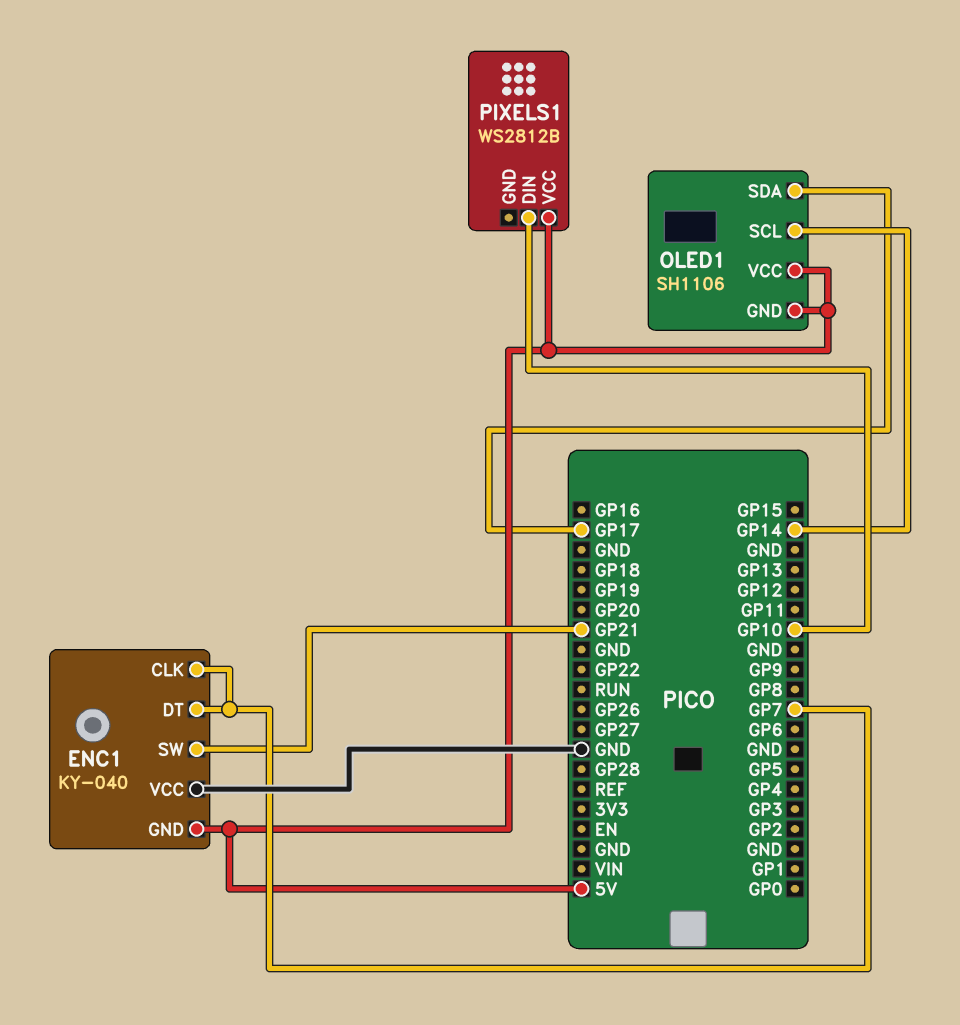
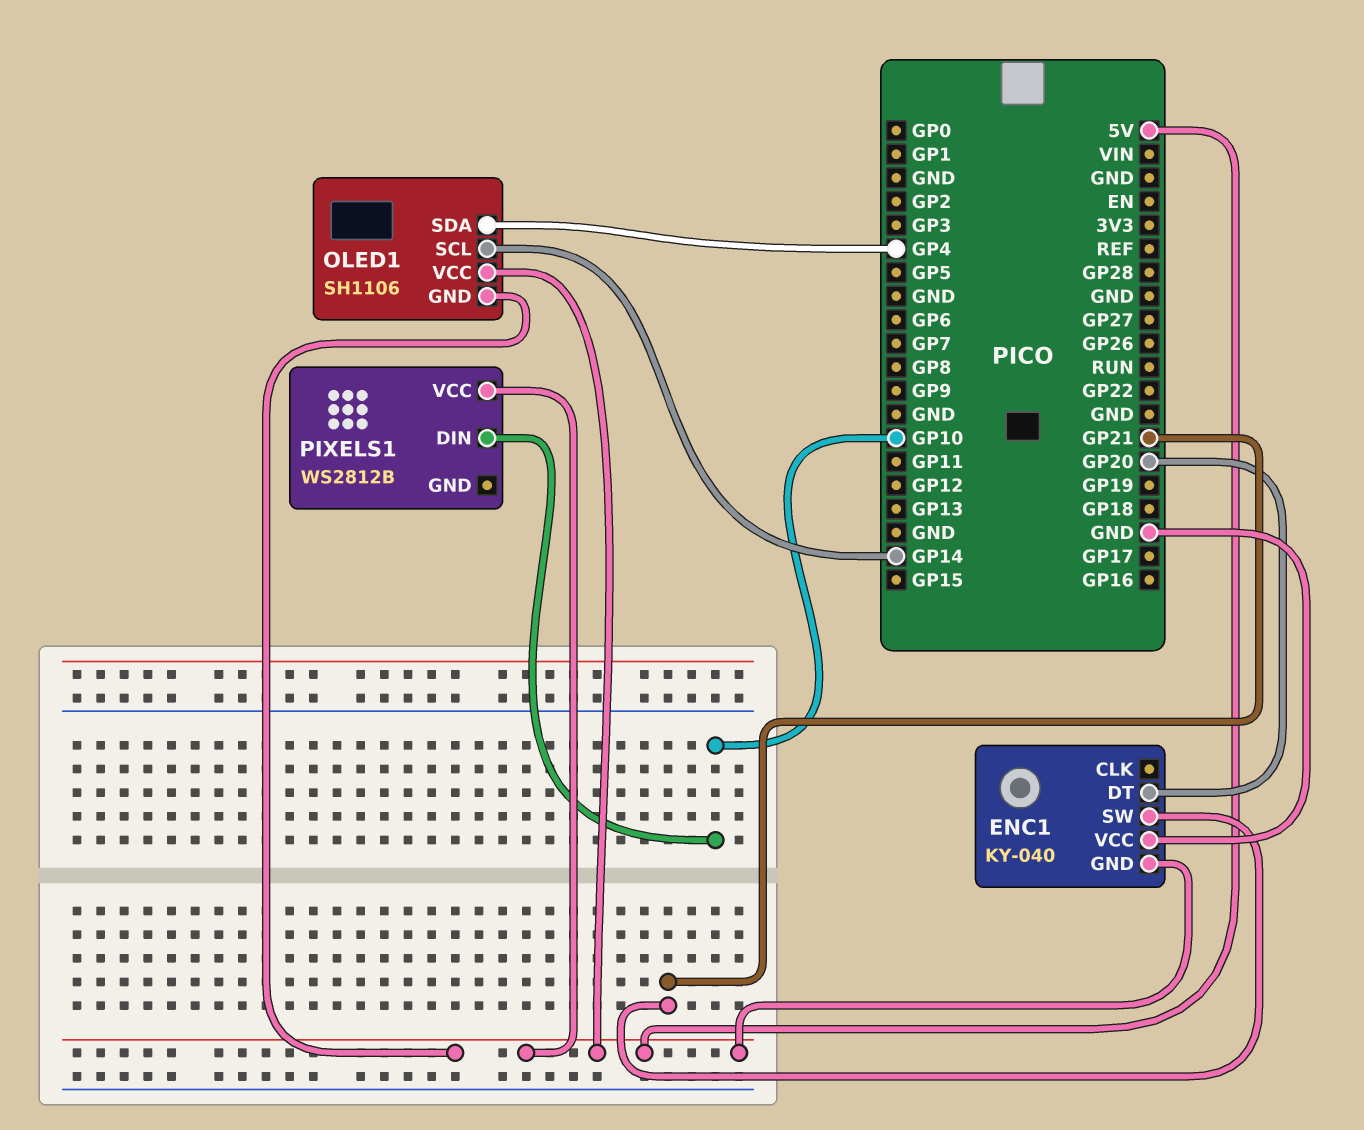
ENC1 pin CLK: GP7 -> none
ENC1 pin DT: GP7 -> GP20
OLED1 pin SDA: GP17 -> GP4

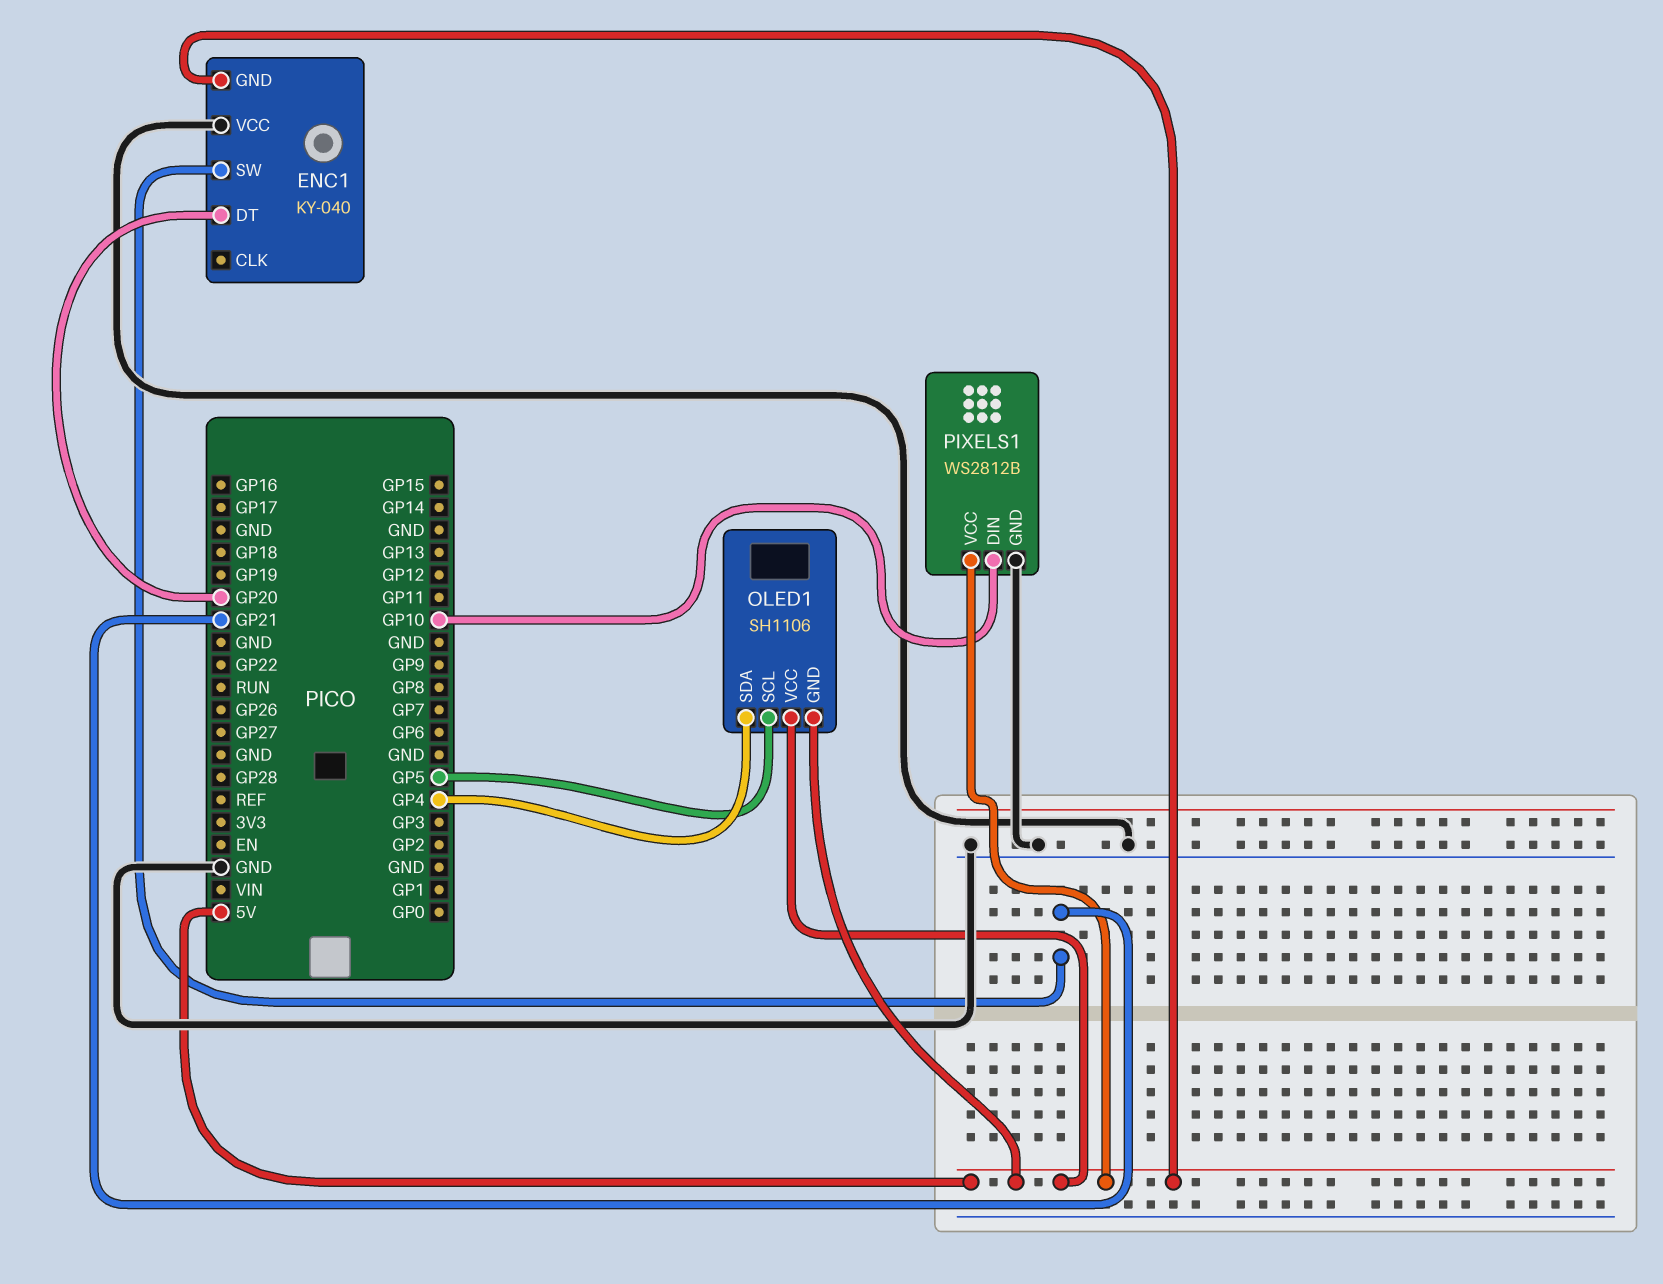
OLED1 pin SCL: GP14 -> GP5
PIXELS1 pin GND: none -> GND

